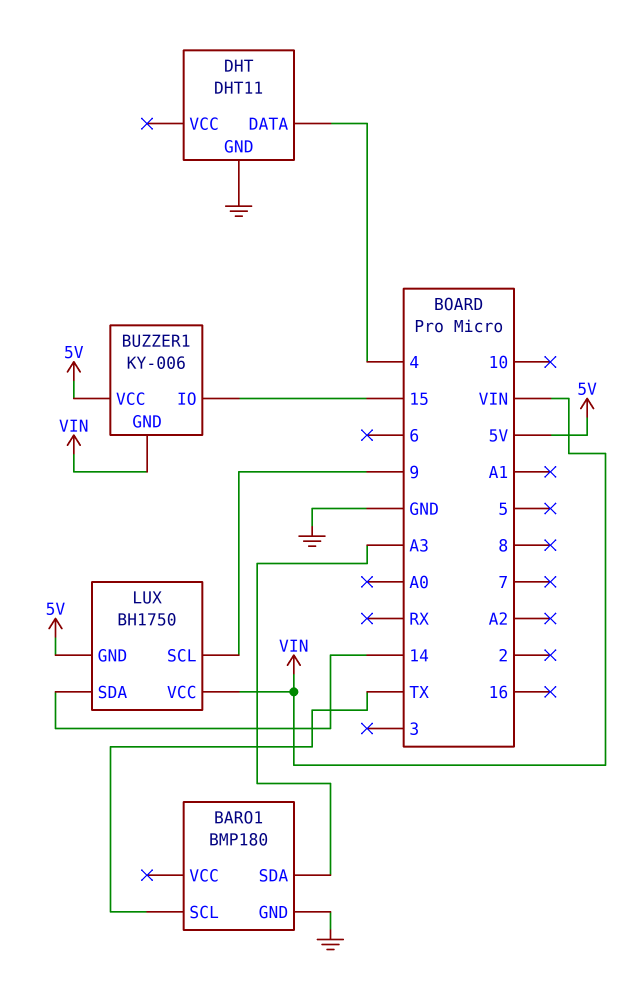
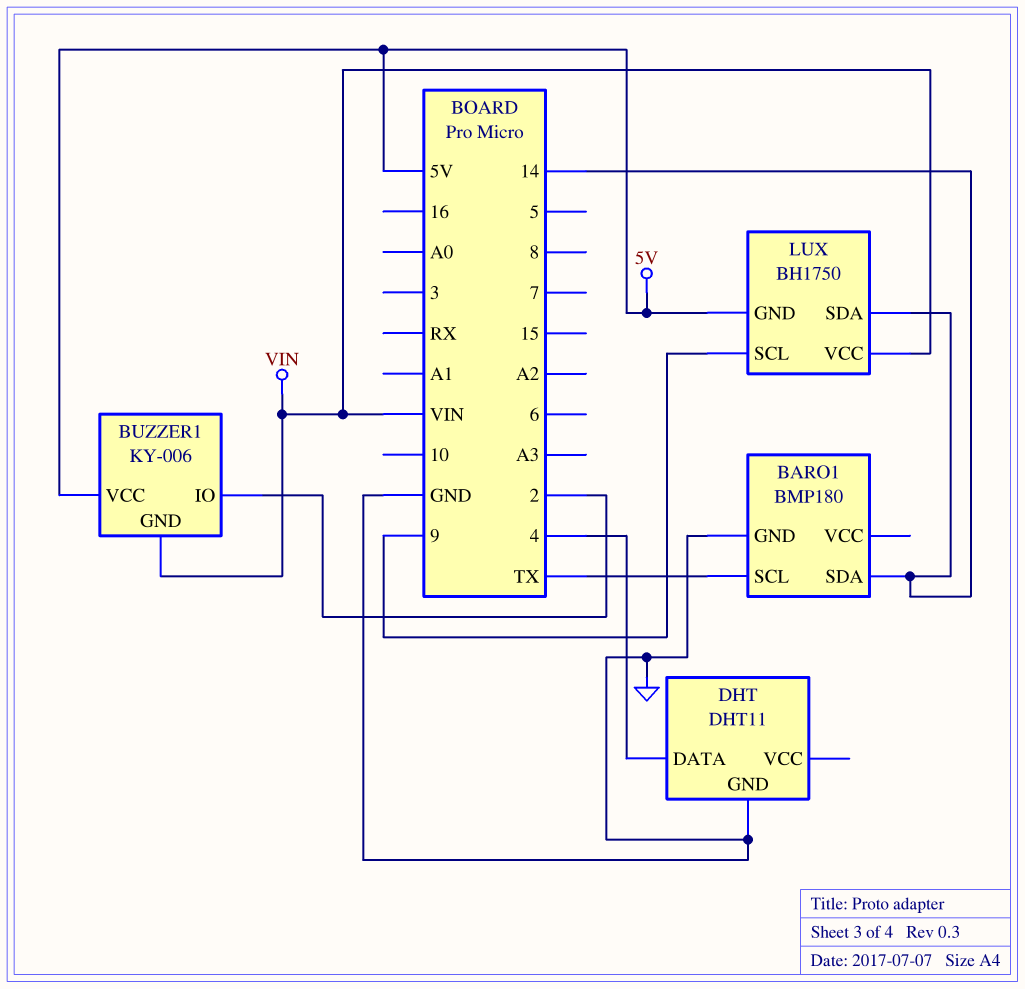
BARO1 pin SDA: A3 -> 14
BUZZER1 pin IO: 15 -> 2

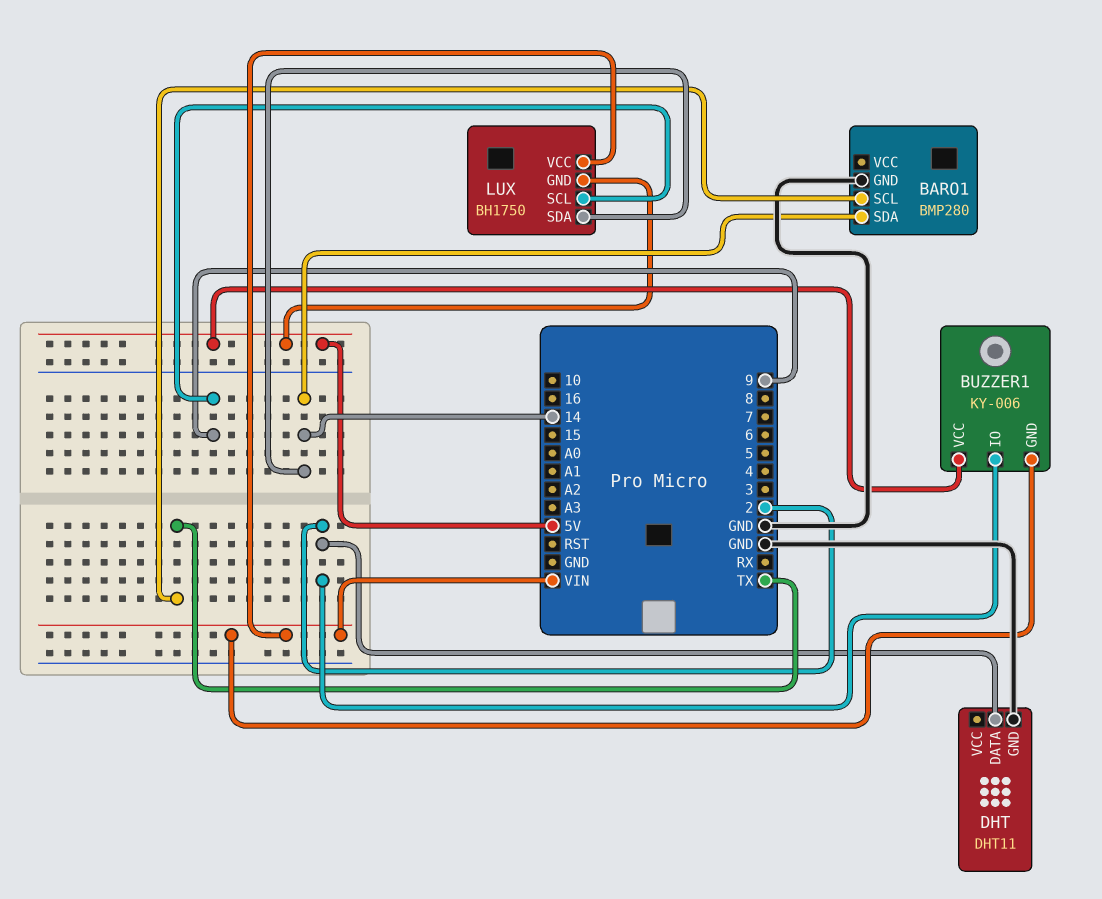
BARO1: BMP180 -> BMP280
DHT pin DATA: 4 -> 2

